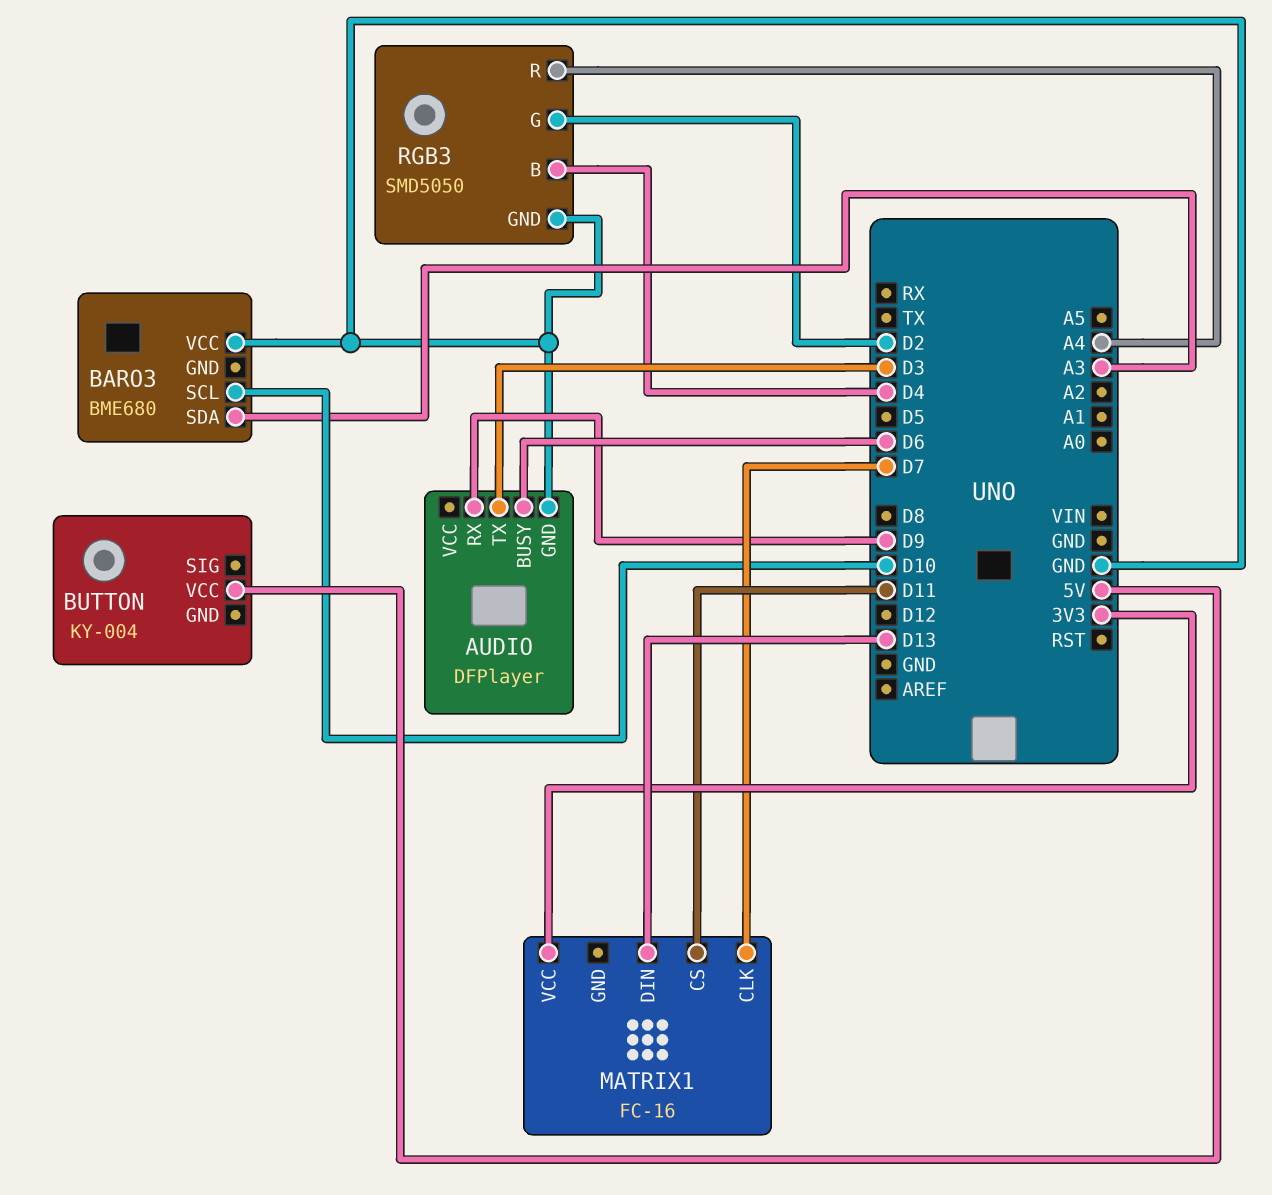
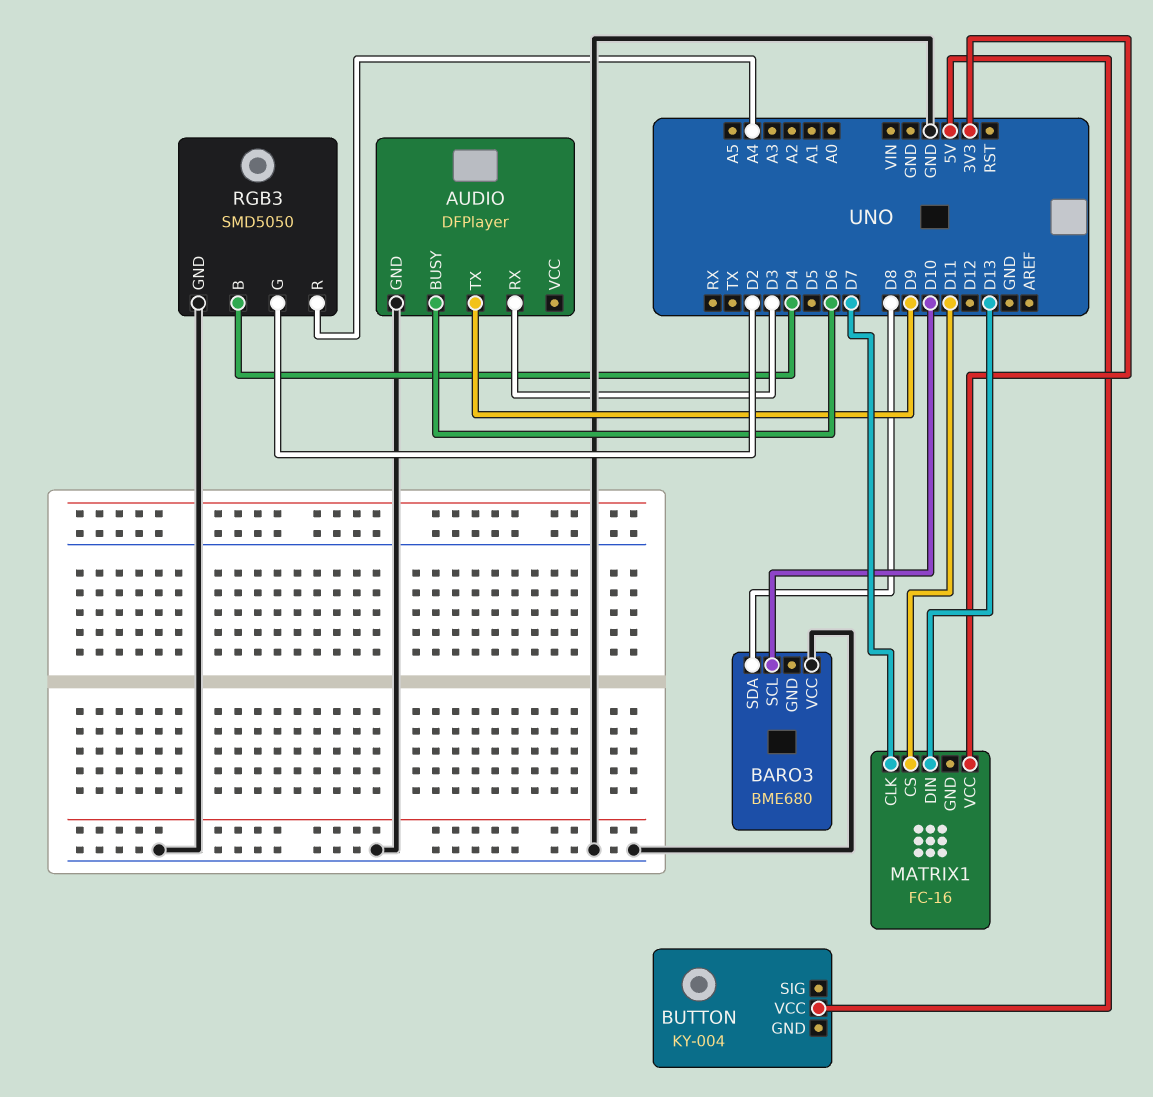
AUDIO pin RX: D9 -> D3
AUDIO pin TX: D3 -> D9
BARO3 pin SDA: A3 -> D8

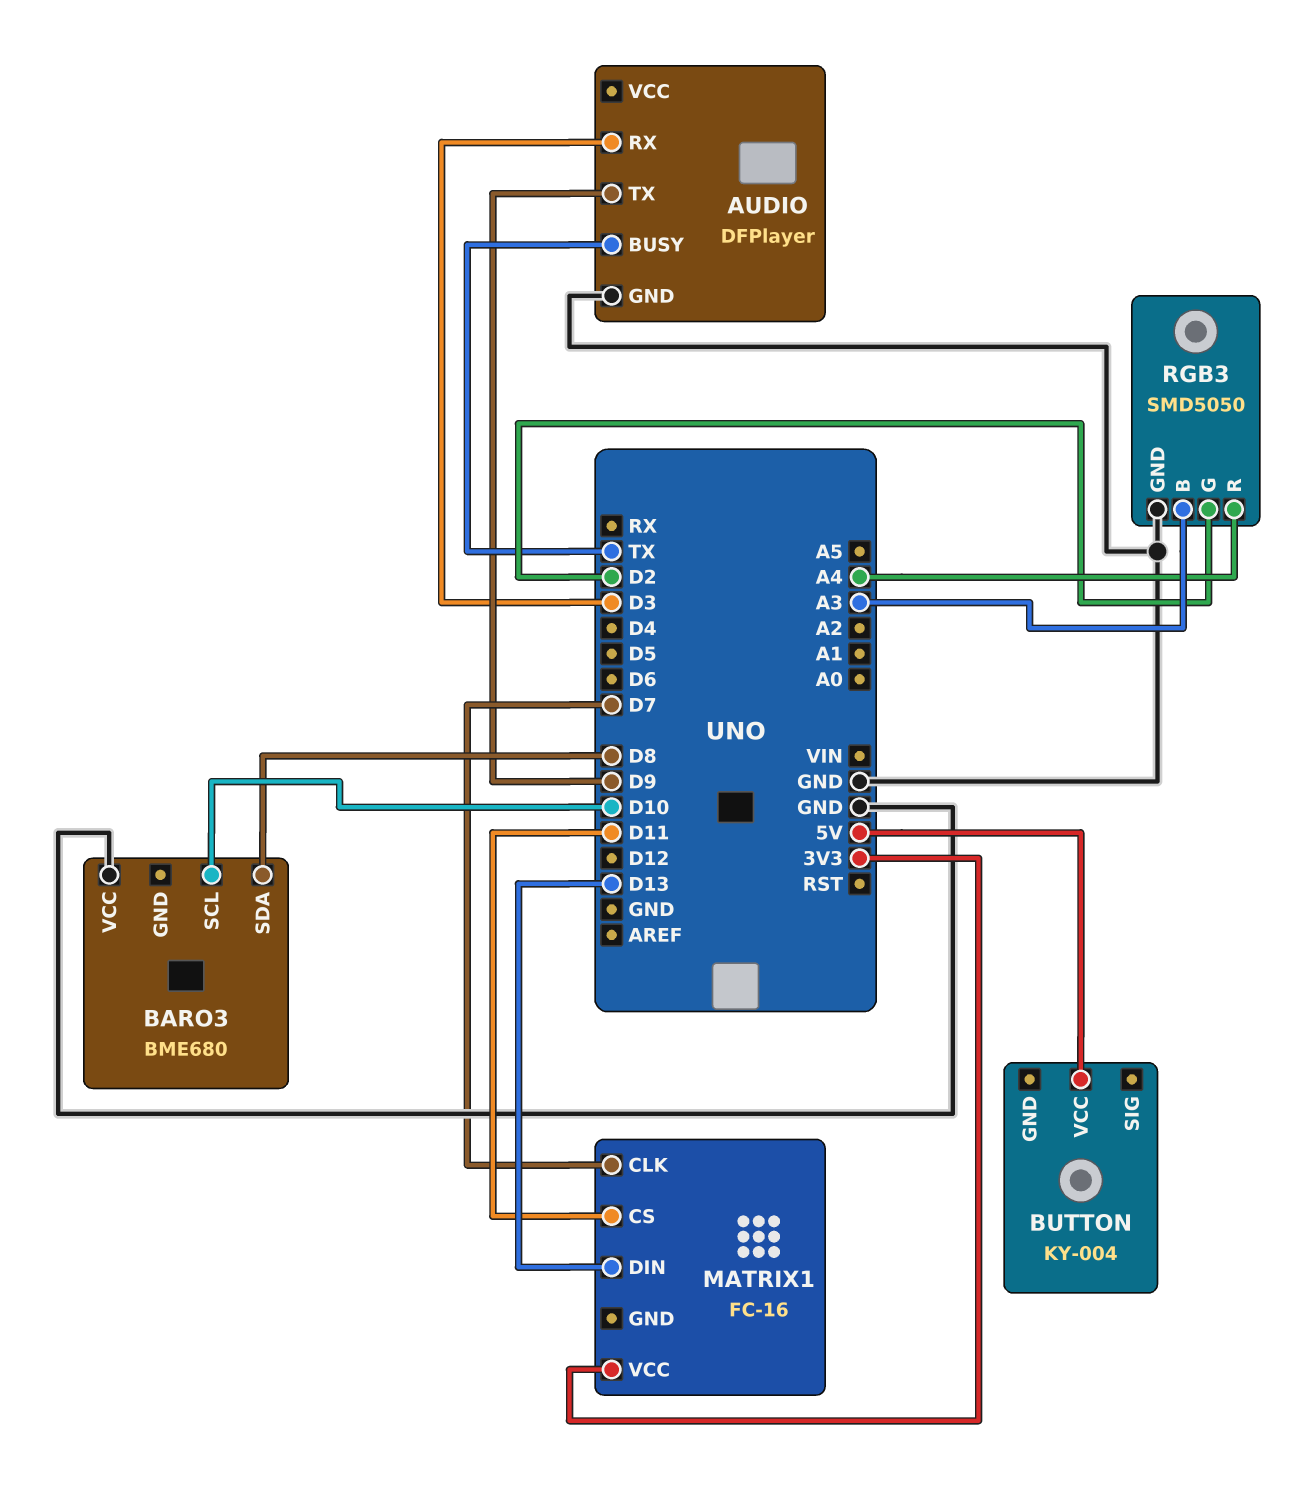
AUDIO pin BUSY: D6 -> TX
RGB3 pin B: D4 -> A3

